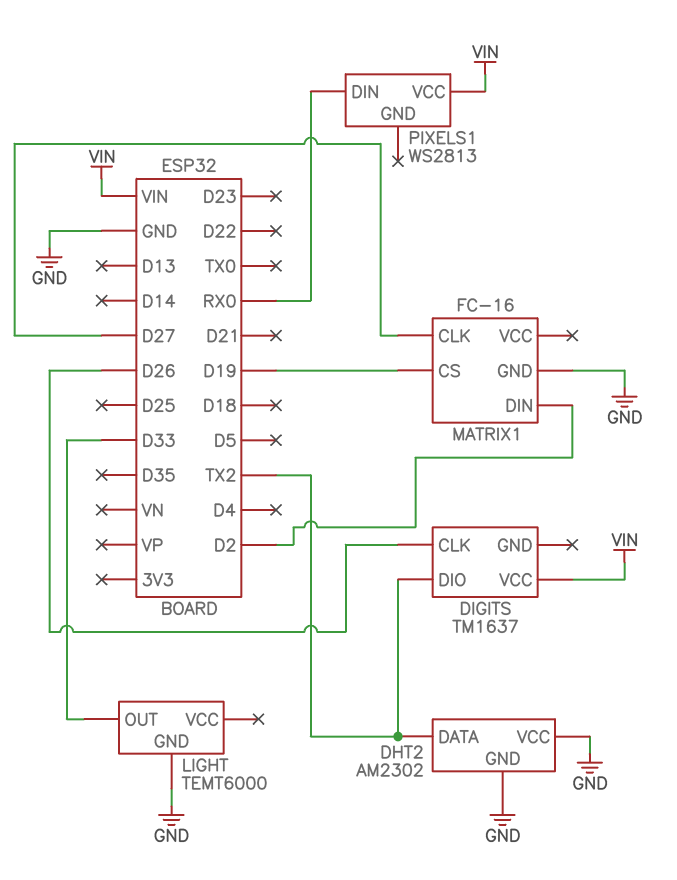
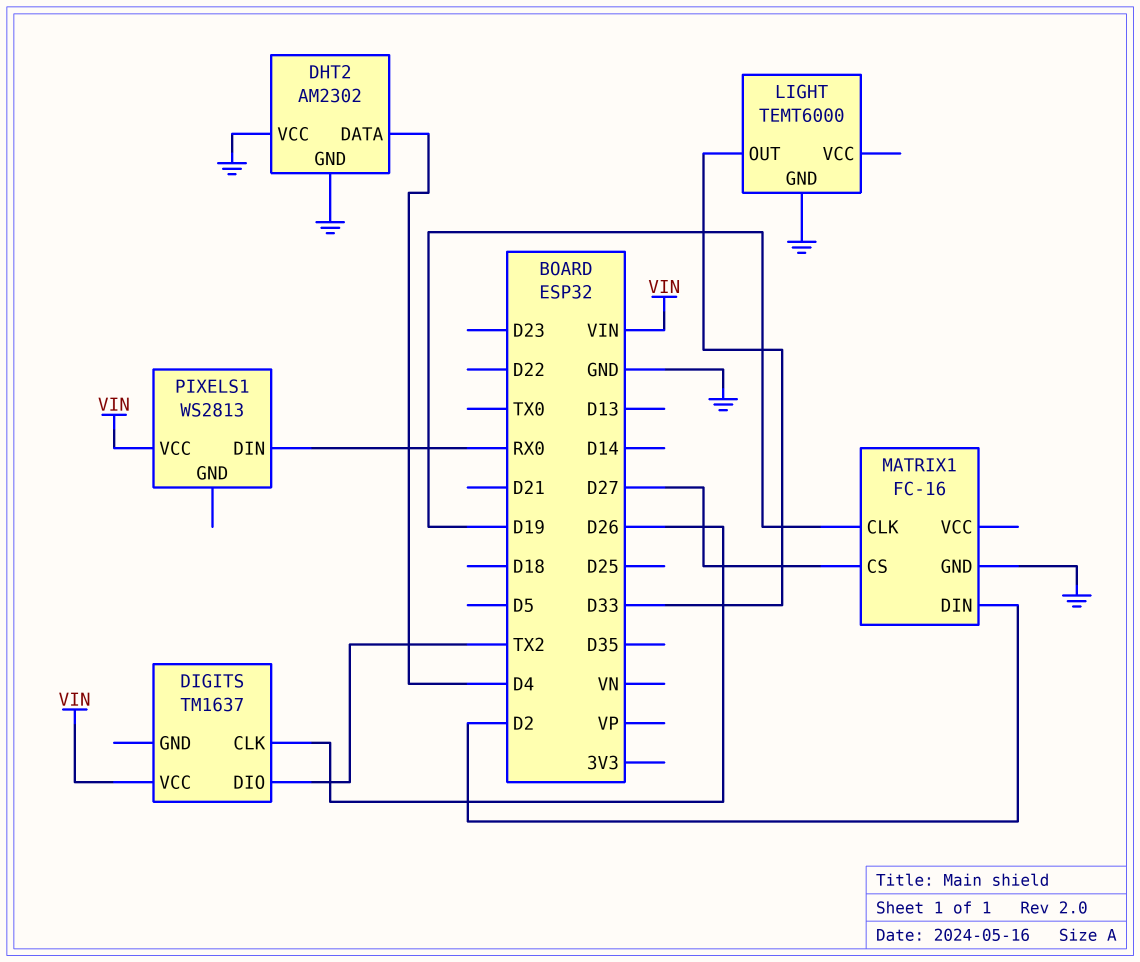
DHT2 pin DATA: TX2 -> D4
MATRIX1 pin CLK: D27 -> D19
MATRIX1 pin CS: D19 -> D27

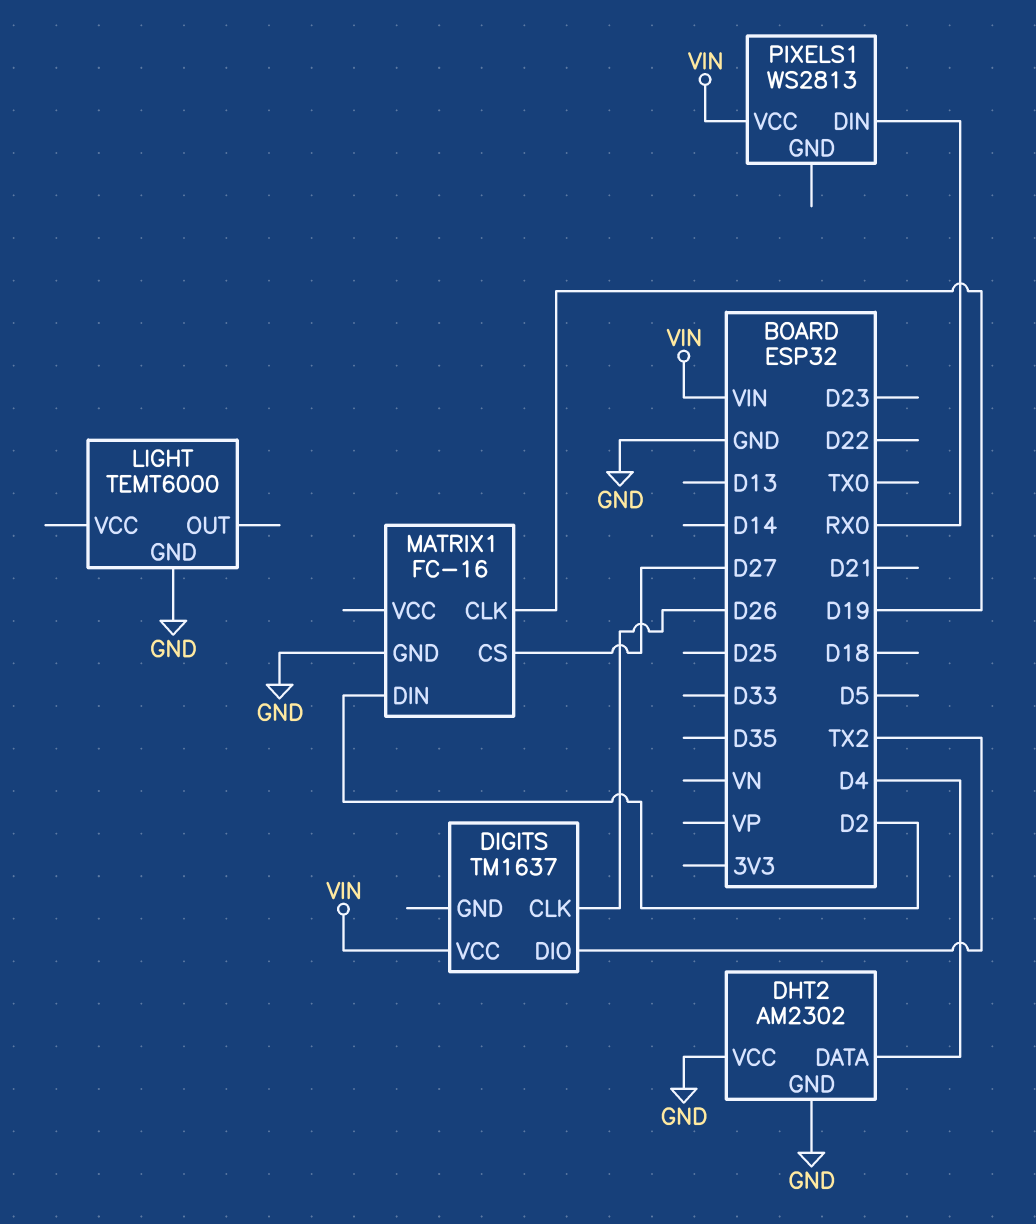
LIGHT pin OUT: D33 -> none

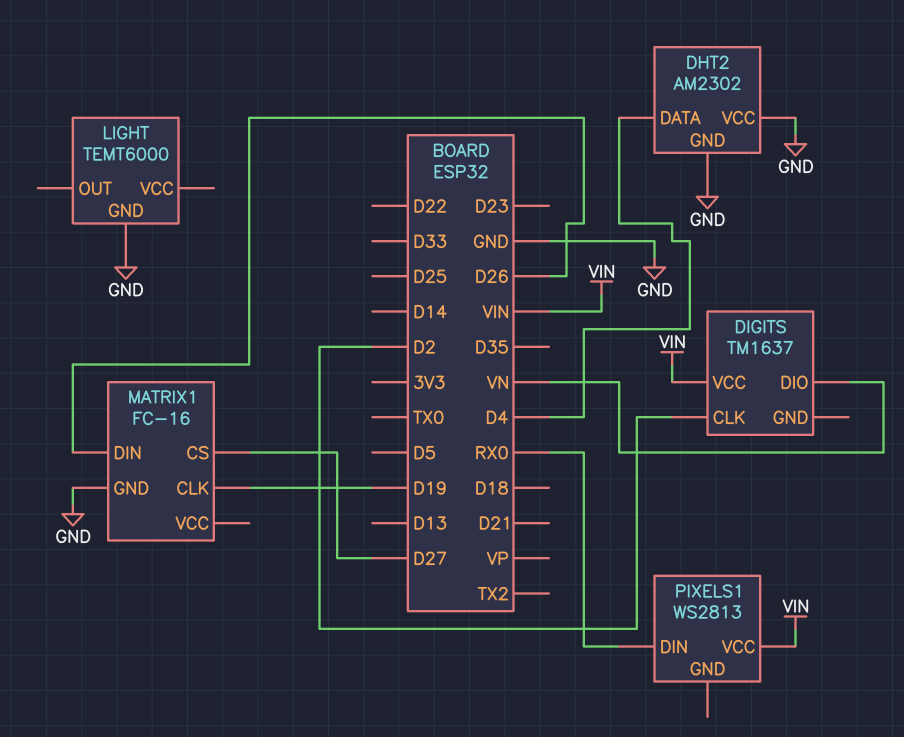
DIGITS pin CLK: D26 -> D2
DIGITS pin DIO: TX2 -> VN
MATRIX1 pin DIN: D2 -> D26

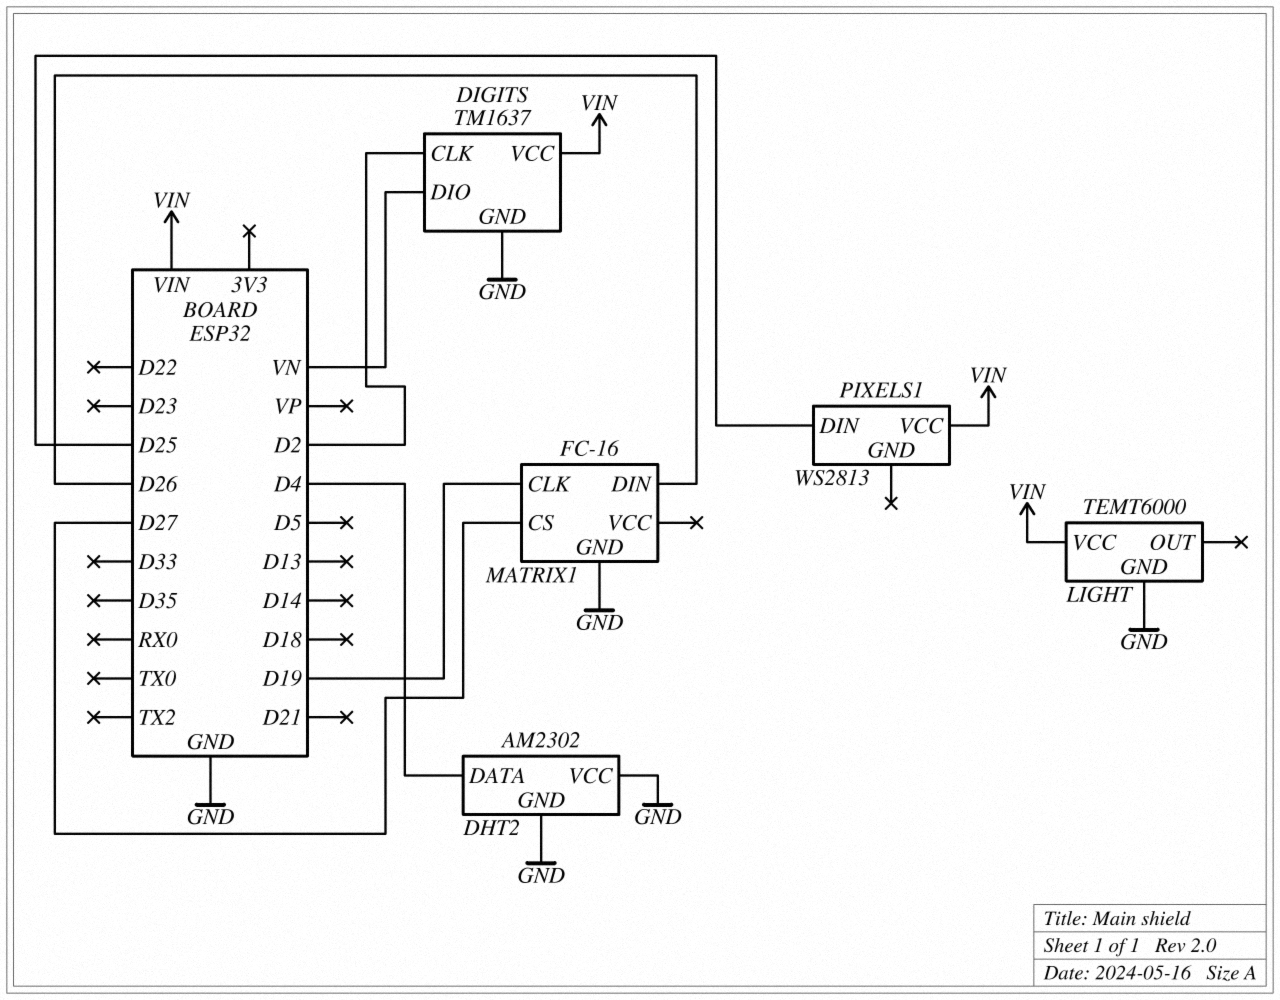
DIGITS pin GND: none -> GND
LIGHT pin VCC: none -> VIN
PIXELS1 pin DIN: RX0 -> D25

